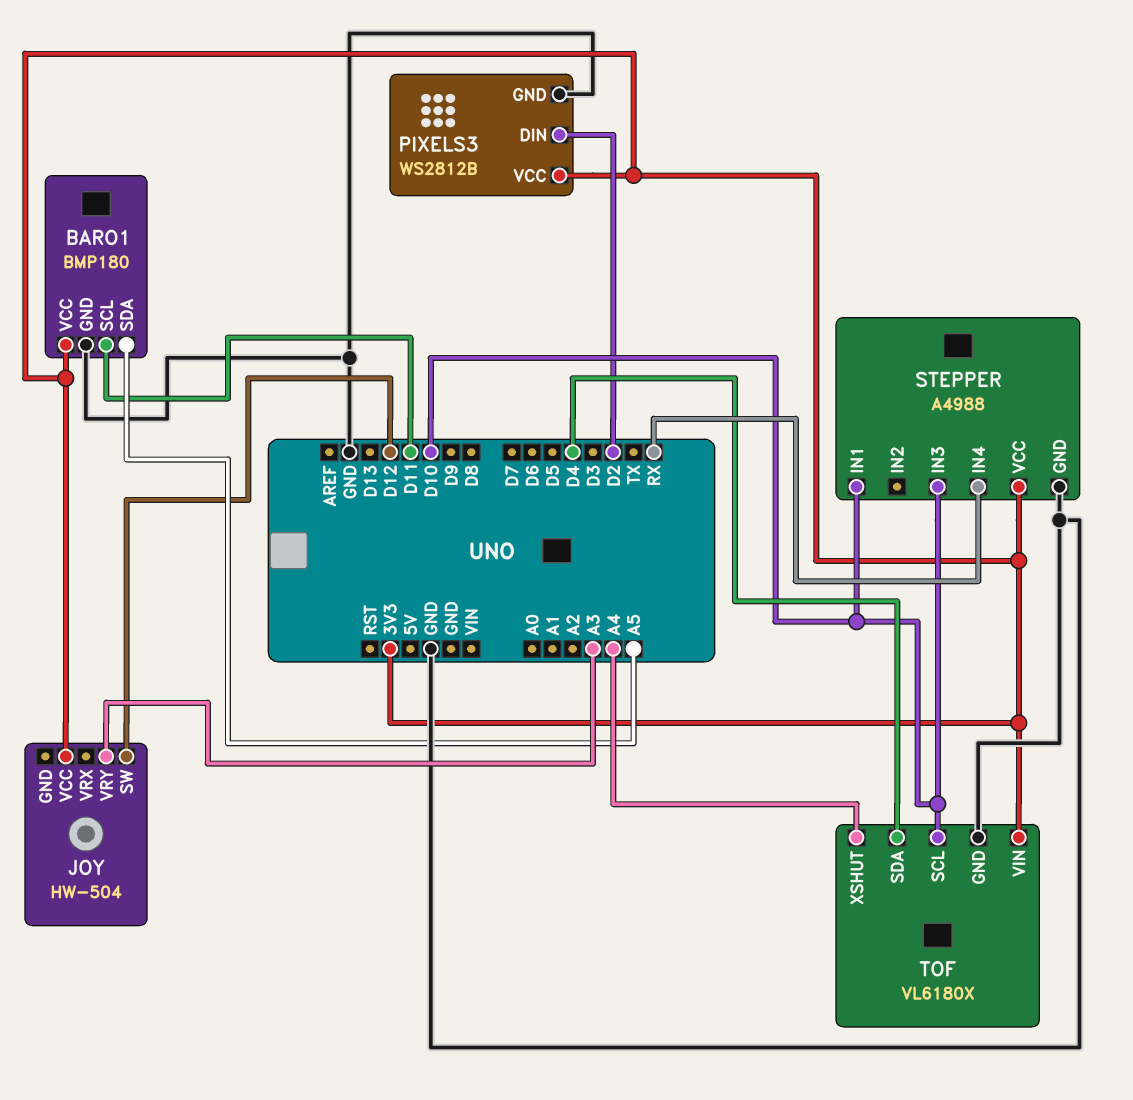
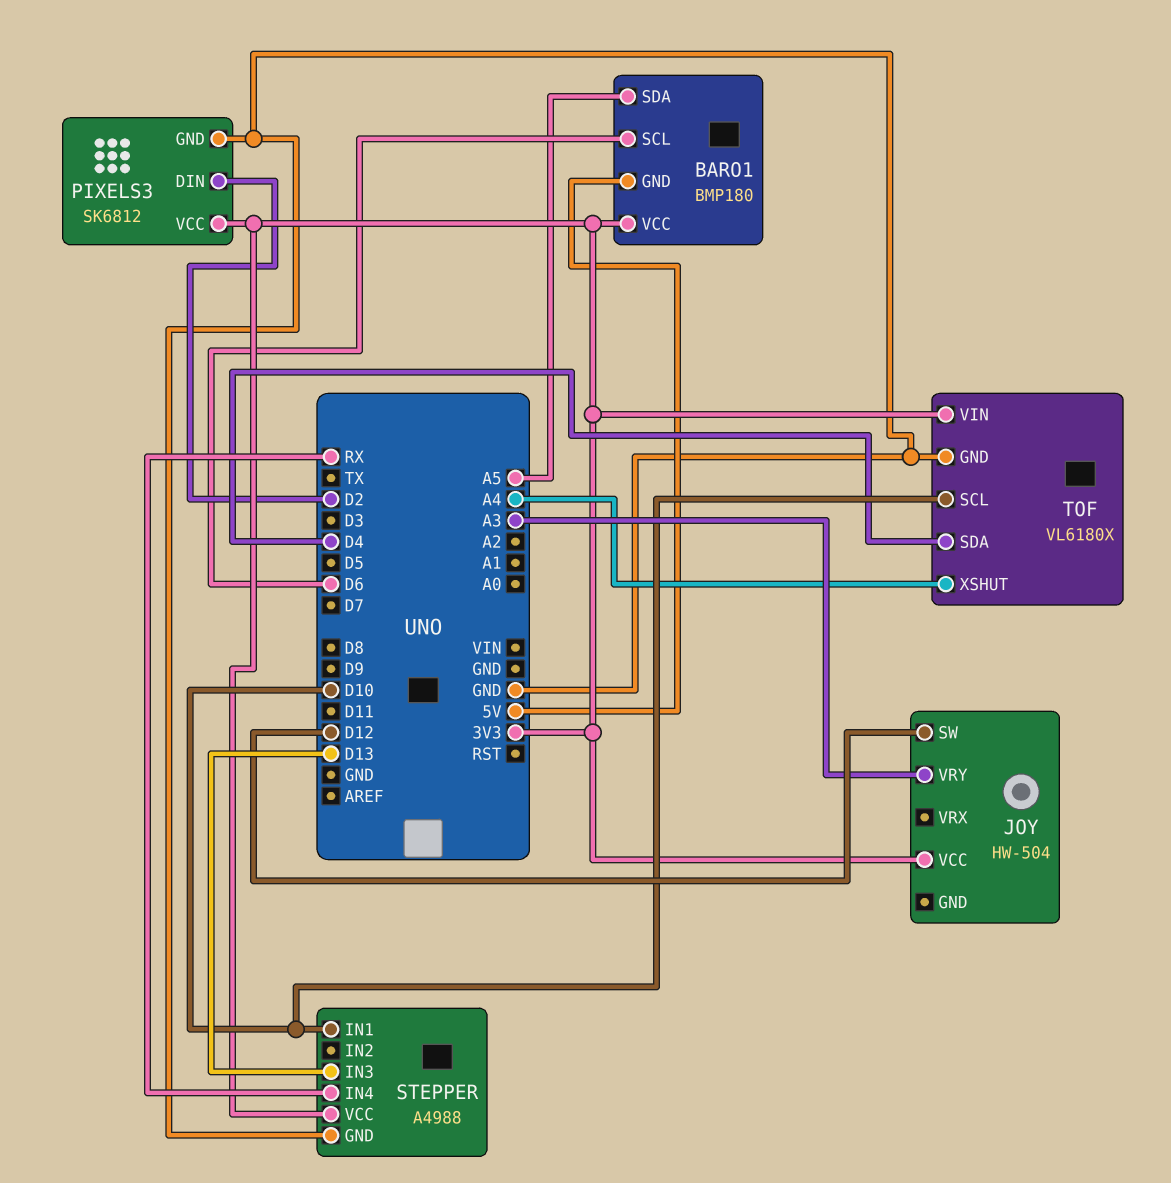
BARO1 pin GND: GND -> 5V
BARO1 pin SCL: D11 -> D6
PIXELS3: WS2812B -> SK6812
STEPPER pin IN3: D10 -> D13

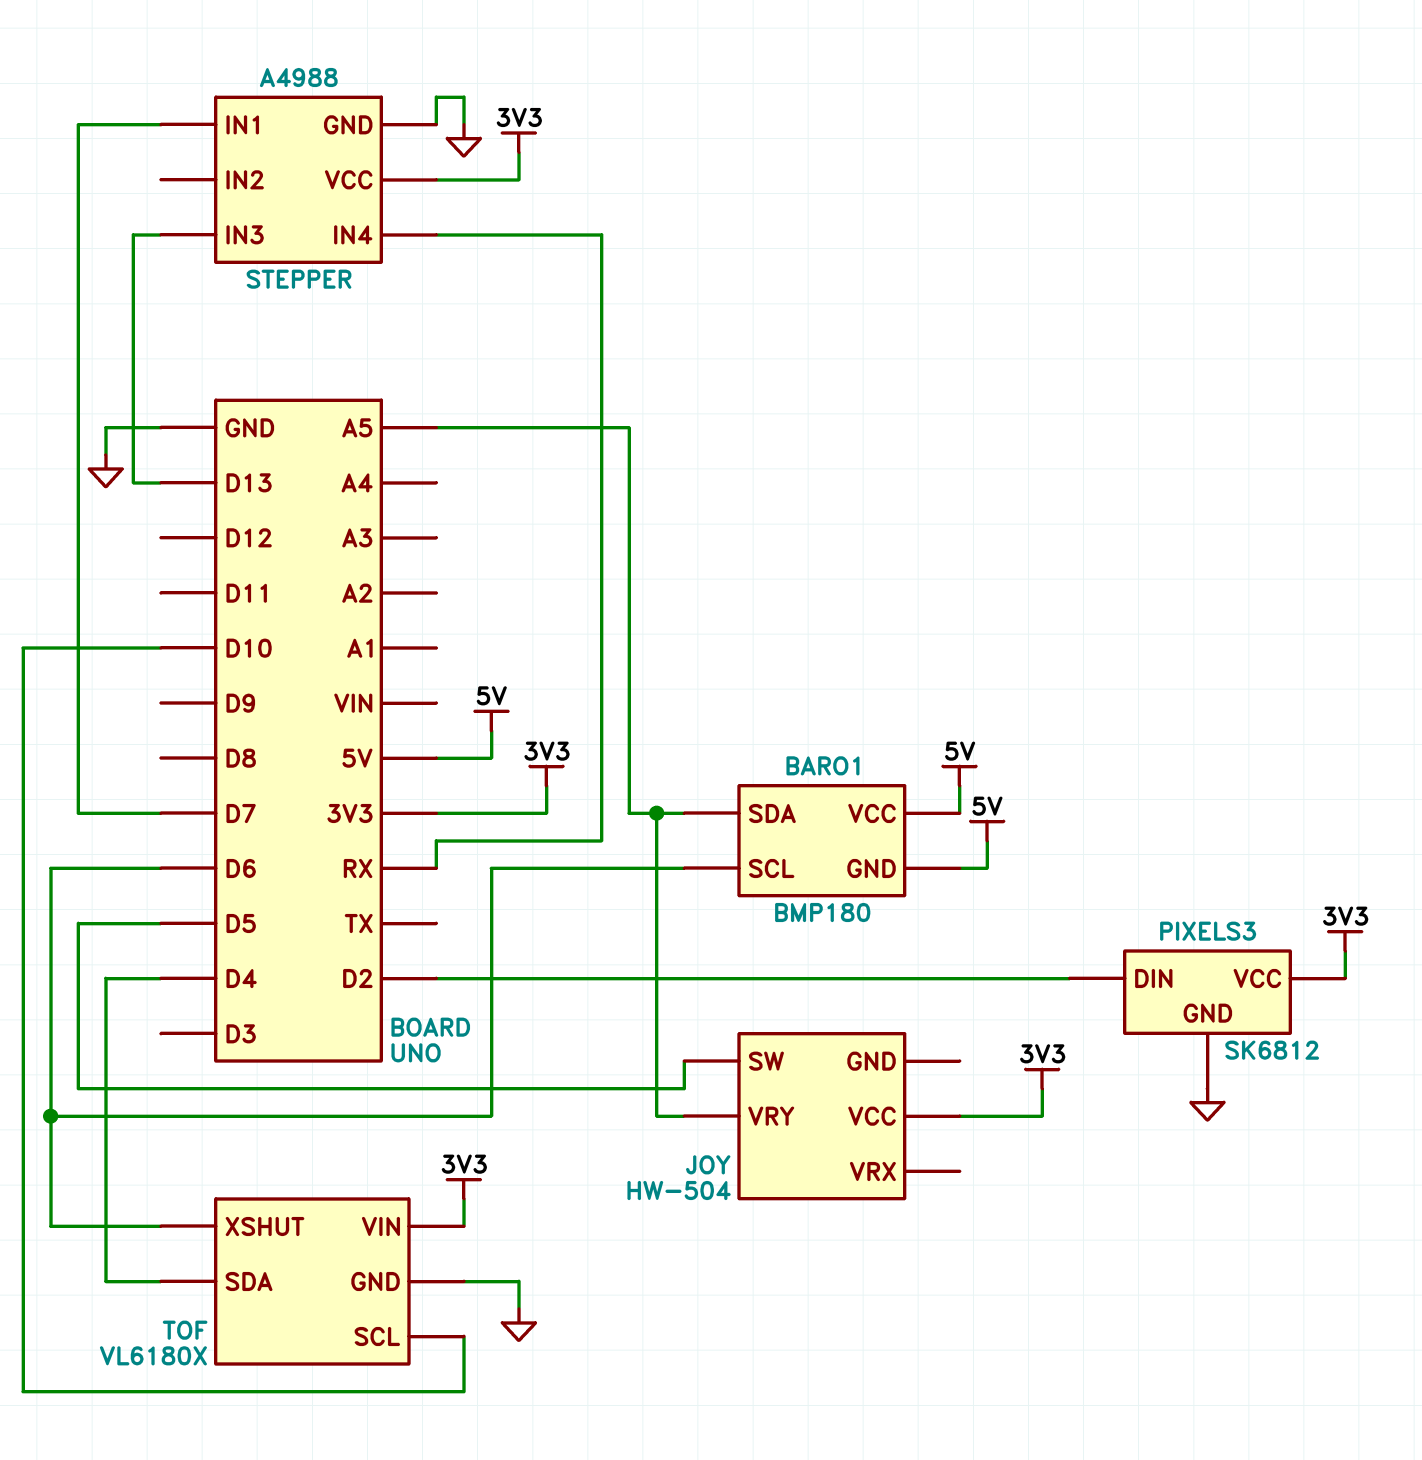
BARO1 pin VCC: 3V3 -> 5V
JOY pin SW: D12 -> D5
JOY pin VRY: A3 -> A5
STEPPER pin IN1: D10 -> D7
TOF pin XSHUT: A4 -> D6

